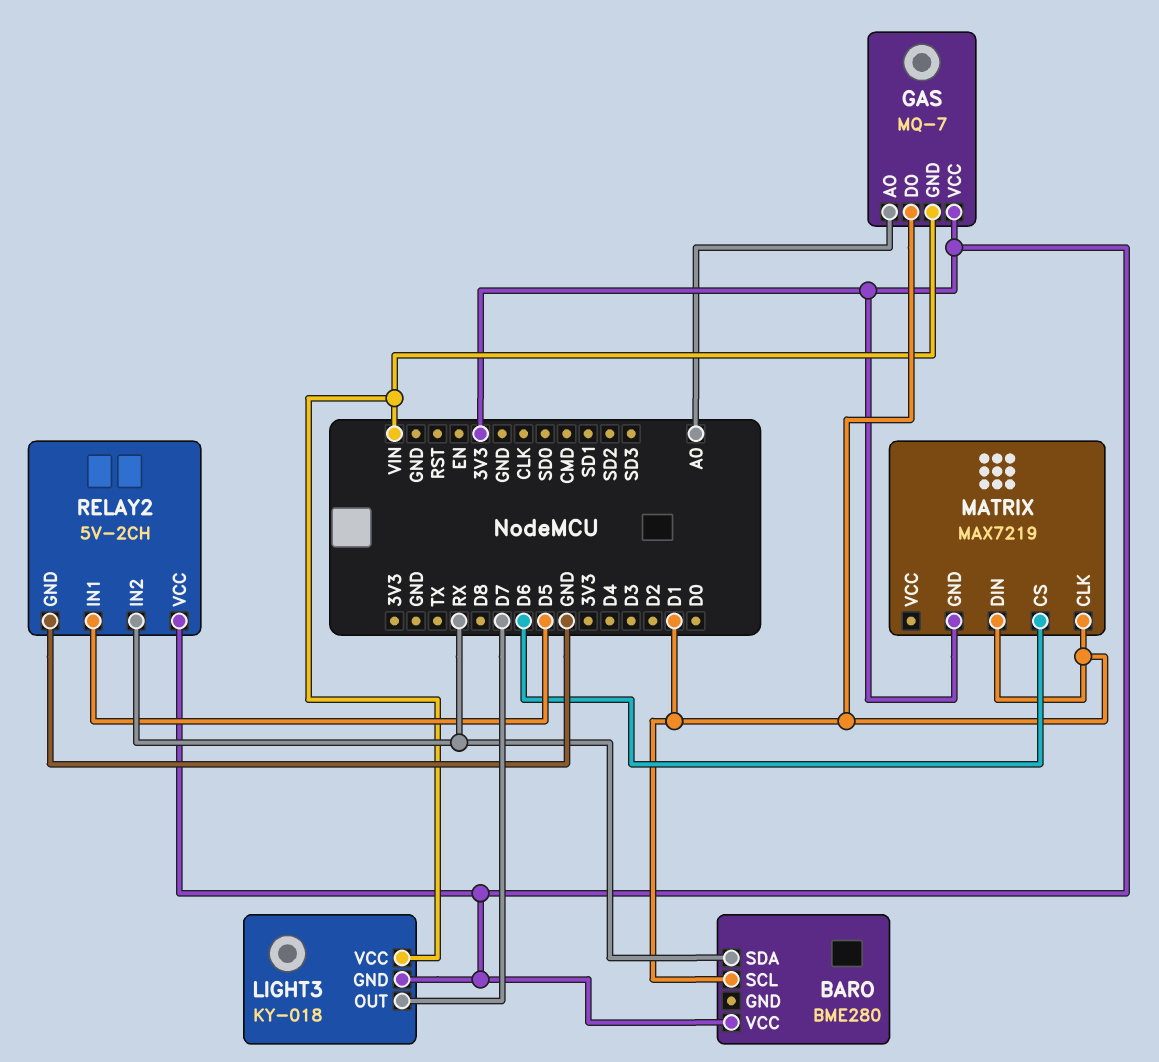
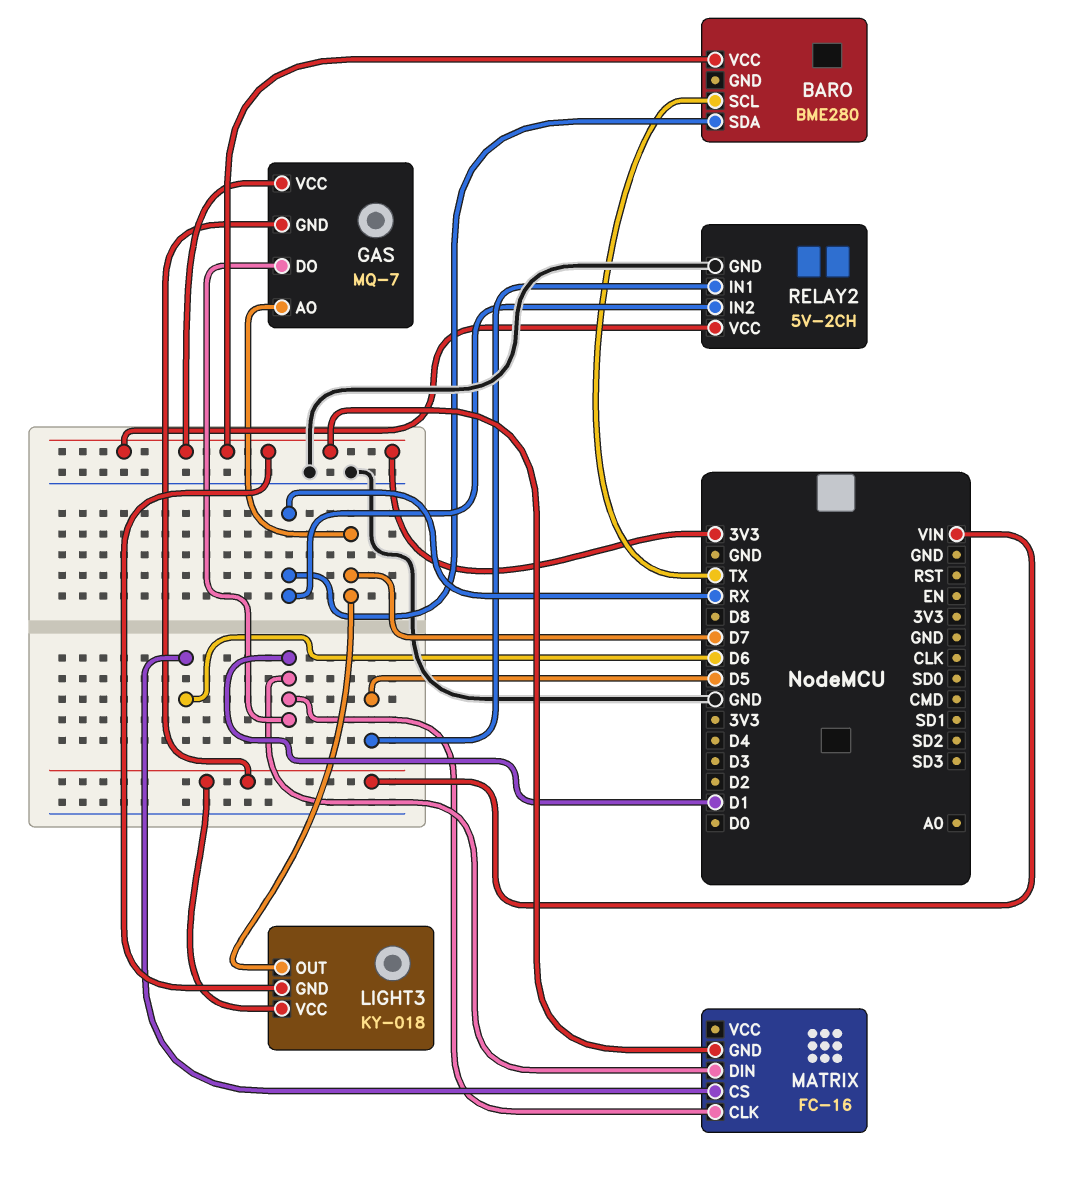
BARO pin SCL: D1 -> TX
GAS pin AO: A0 -> D7
MATRIX: MAX7219 -> FC-16

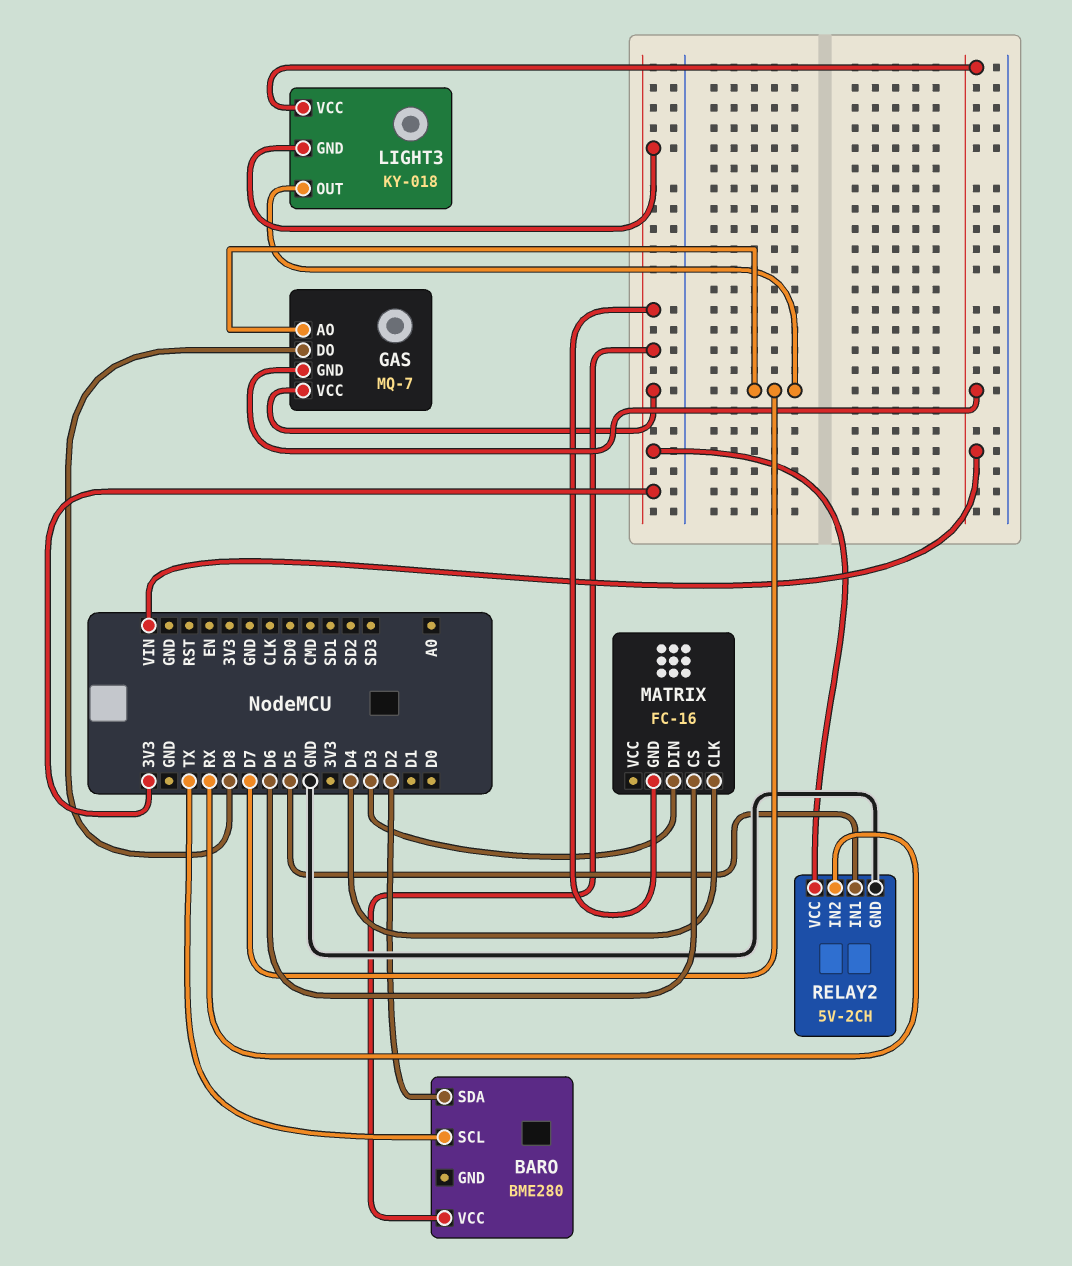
BARO pin SDA: RX -> D2
GAS pin DO: D1 -> D8
MATRIX pin CLK: D1 -> D4
MATRIX pin DIN: D1 -> D3

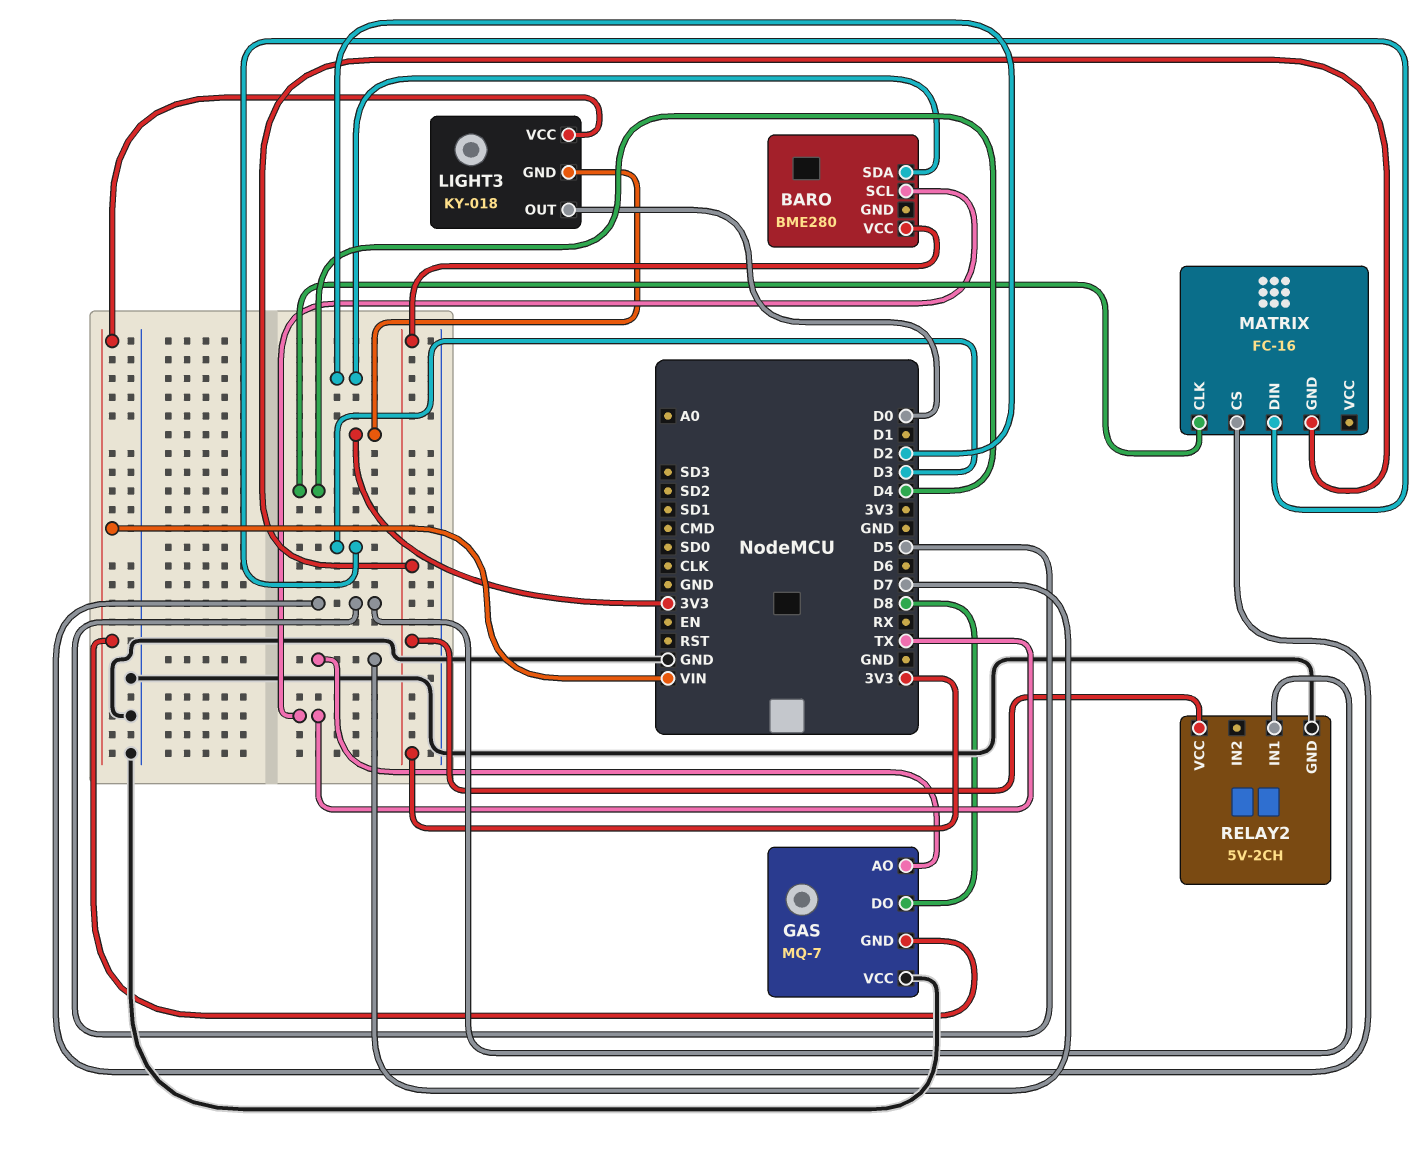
GAS pin VCC: 3V3 -> GND
LIGHT3 pin OUT: D7 -> D0
MATRIX pin CS: D6 -> D5
RELAY2 pin IN2: RX -> none

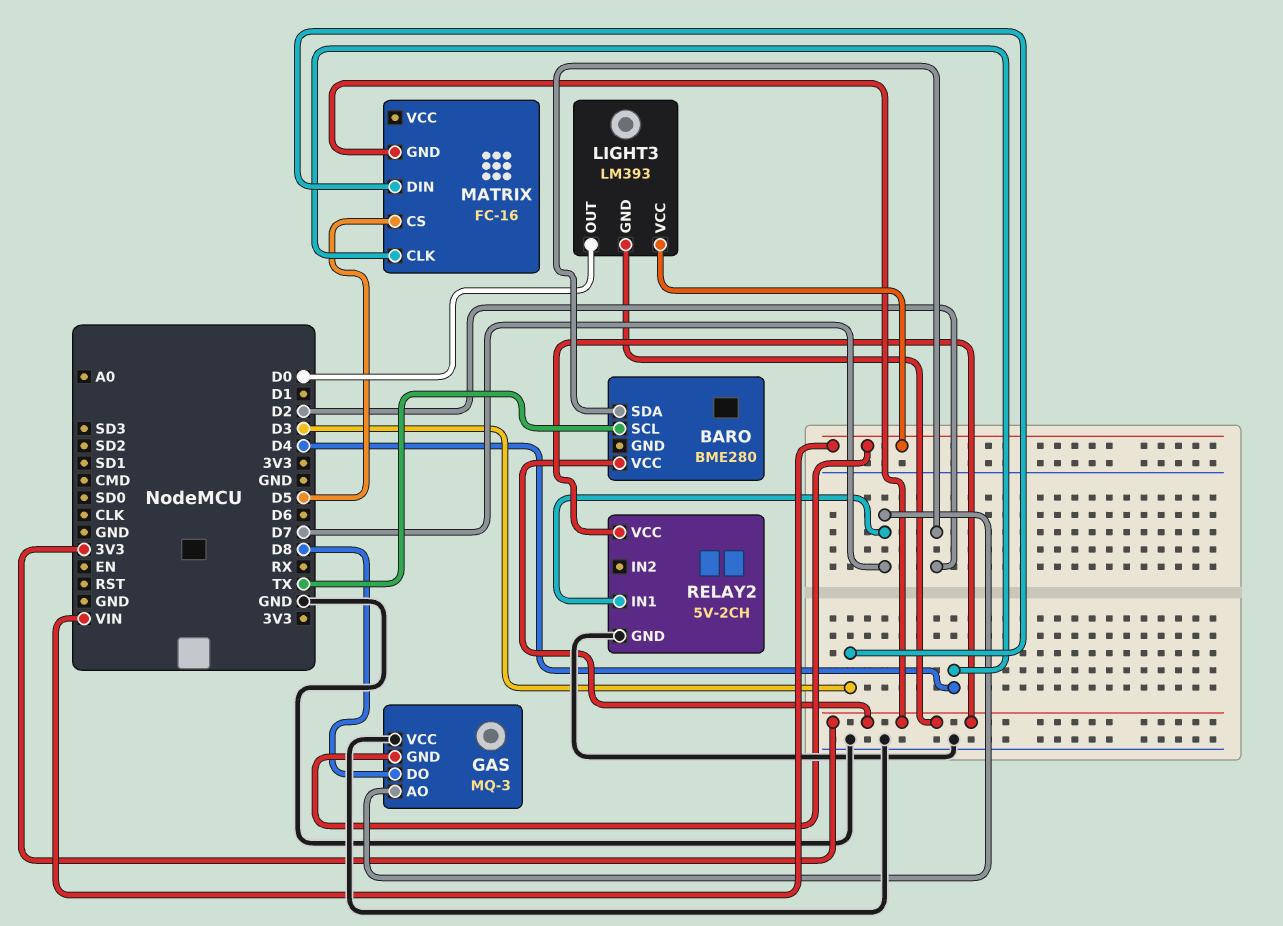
GAS: MQ-7 -> MQ-3
LIGHT3: KY-018 -> LM393
RELAY2 pin IN1: D5 -> D7

